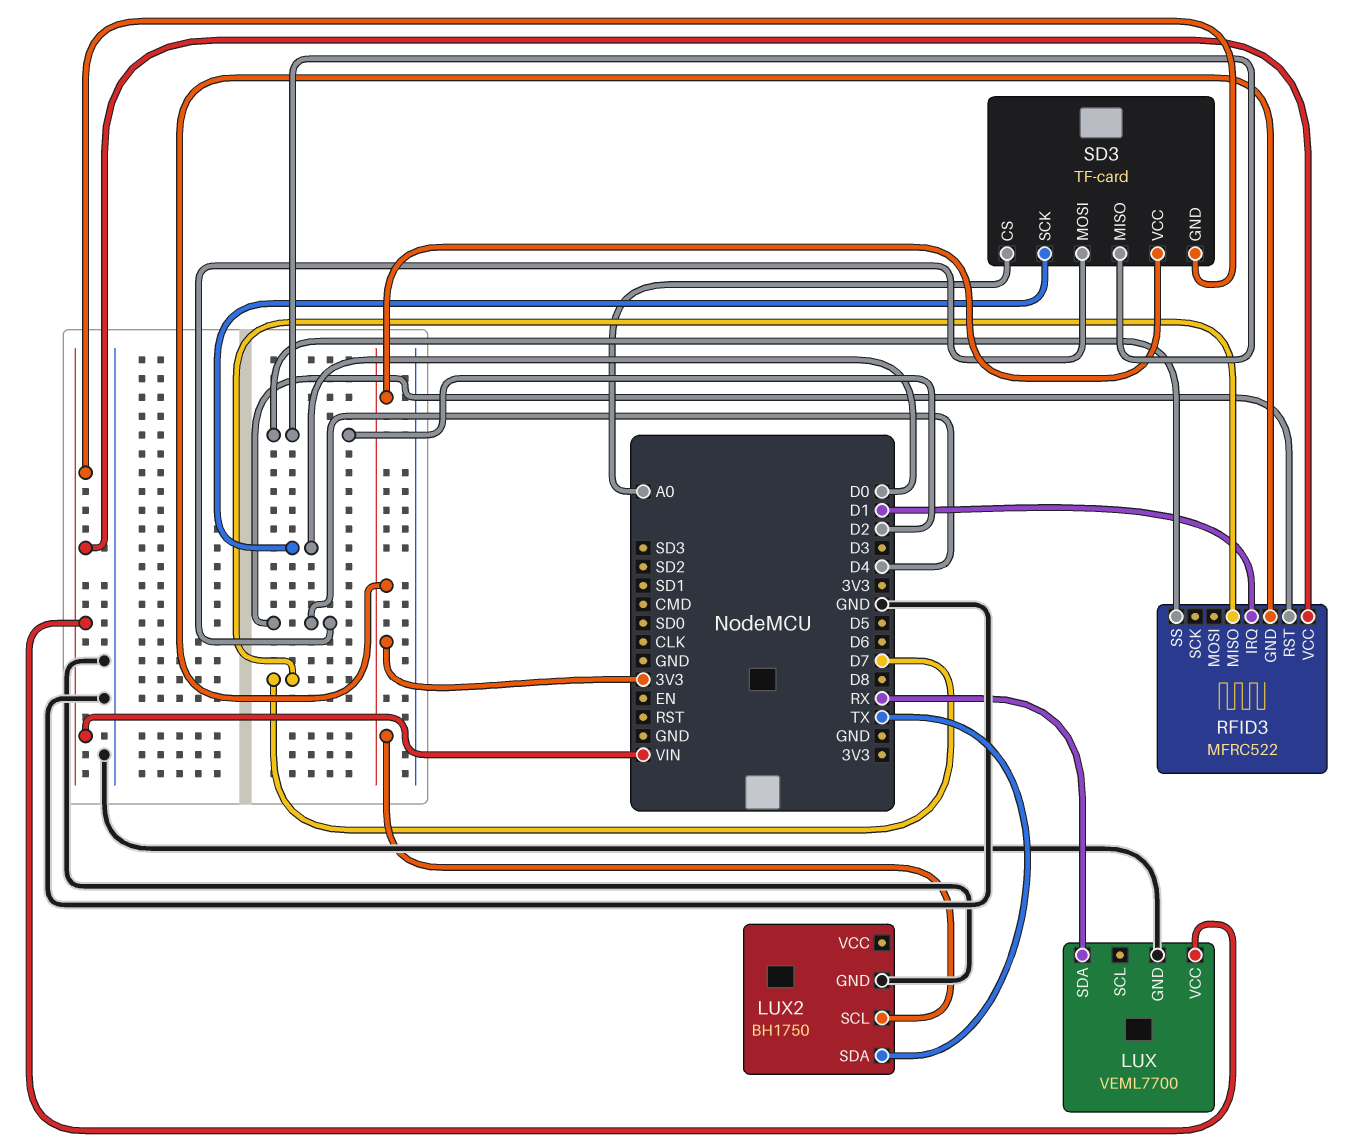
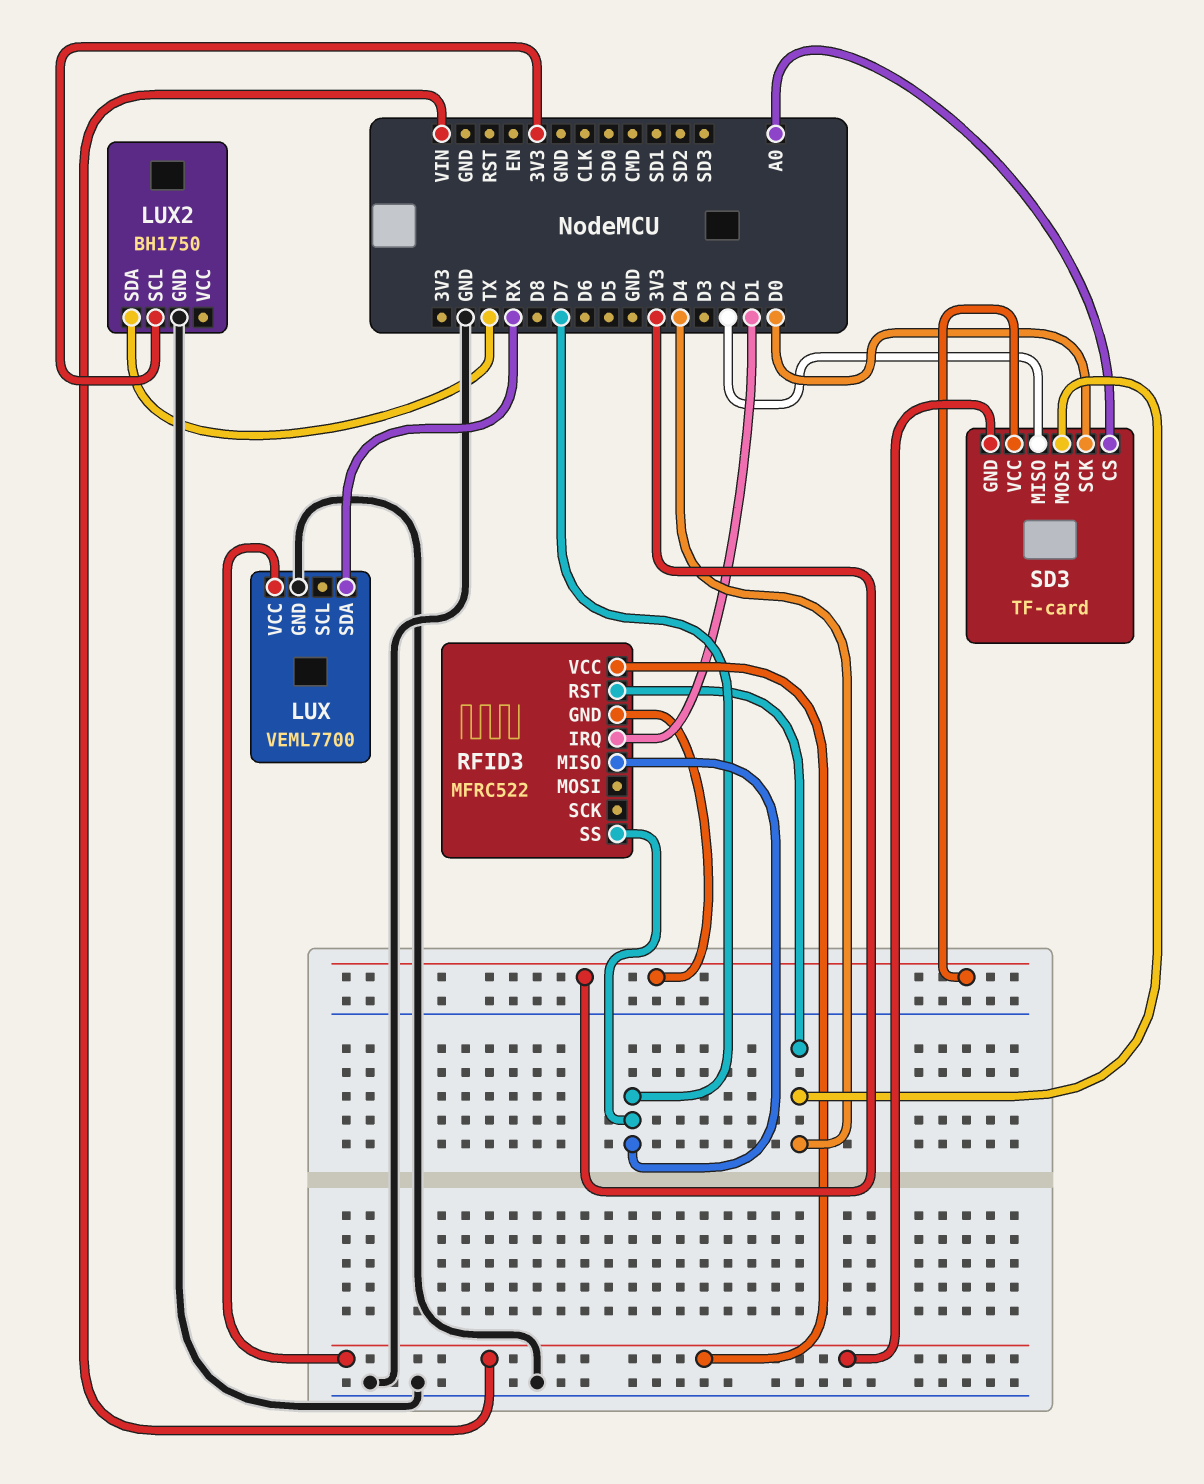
RFID3 pin SS: D2 -> D7

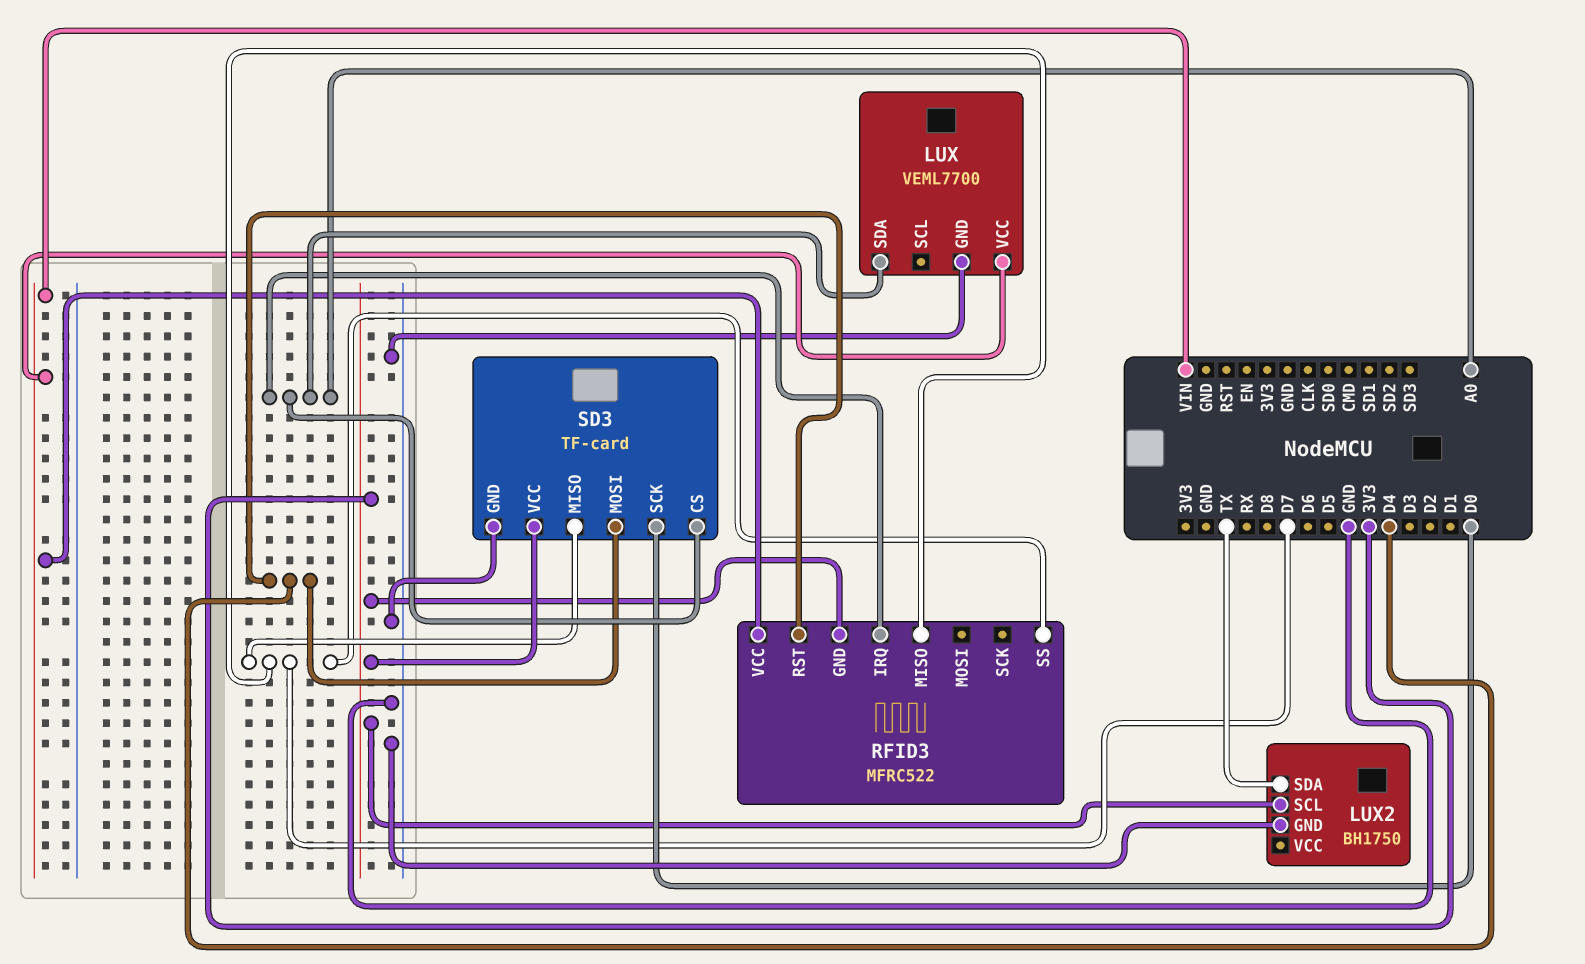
LUX pin SDA: RX -> A0
RFID3 pin IRQ: D1 -> A0
SD3 pin GND: VIN -> GND
SD3 pin MISO: D2 -> D7

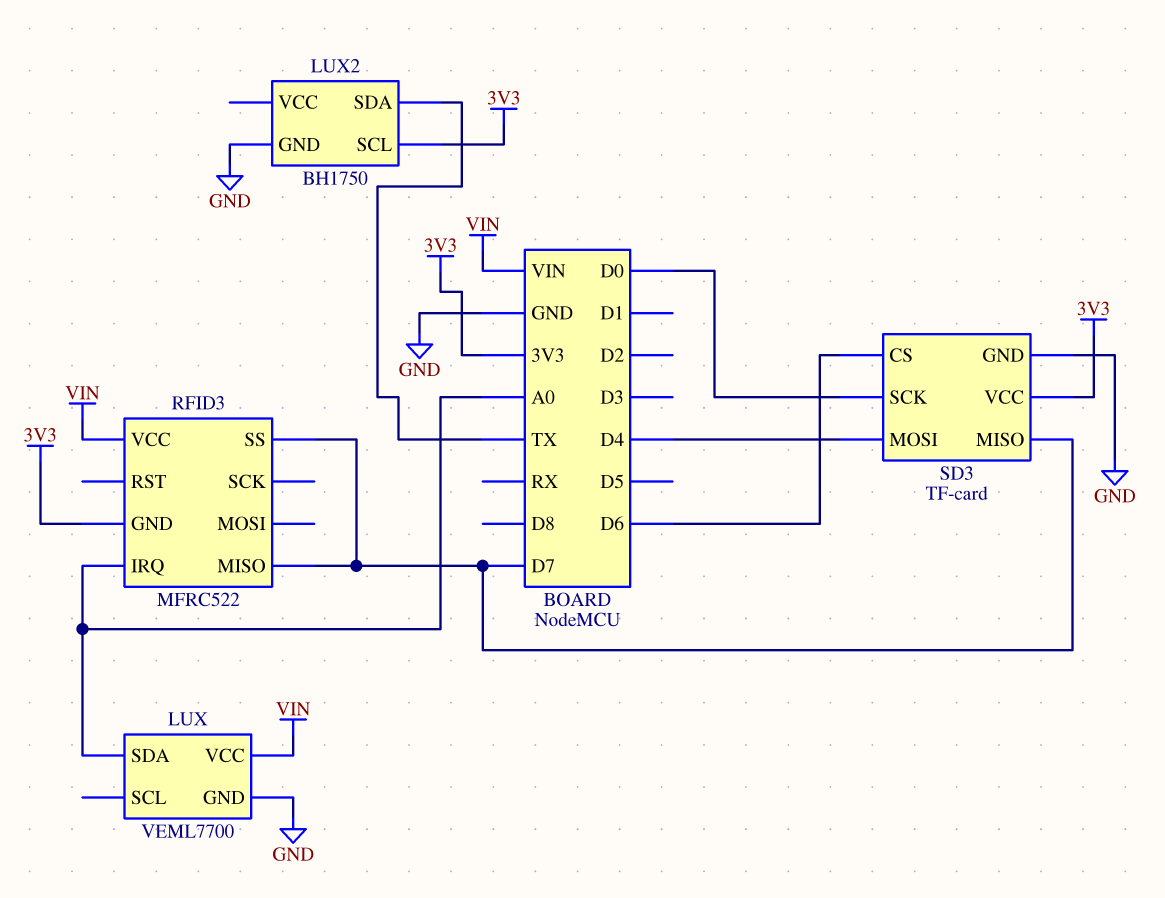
RFID3 pin RST: D4 -> none
SD3 pin CS: A0 -> D6

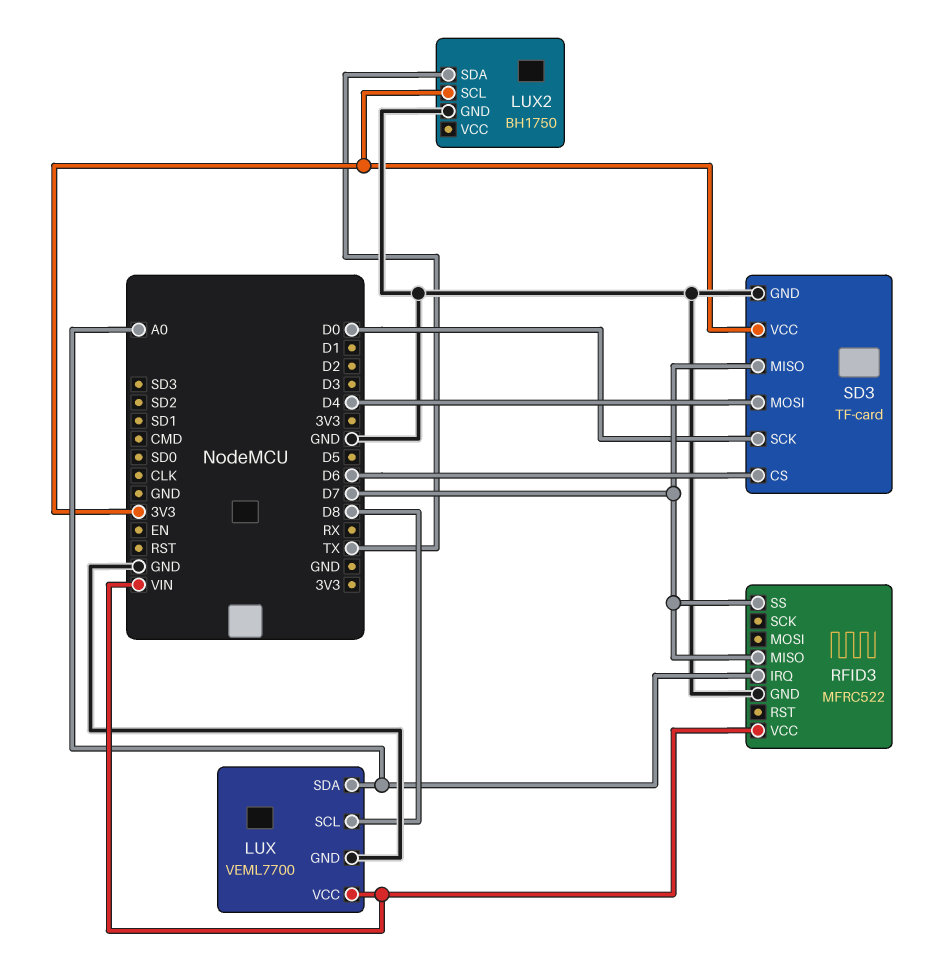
LUX pin SCL: none -> D8
RFID3 pin GND: 3V3 -> GND

